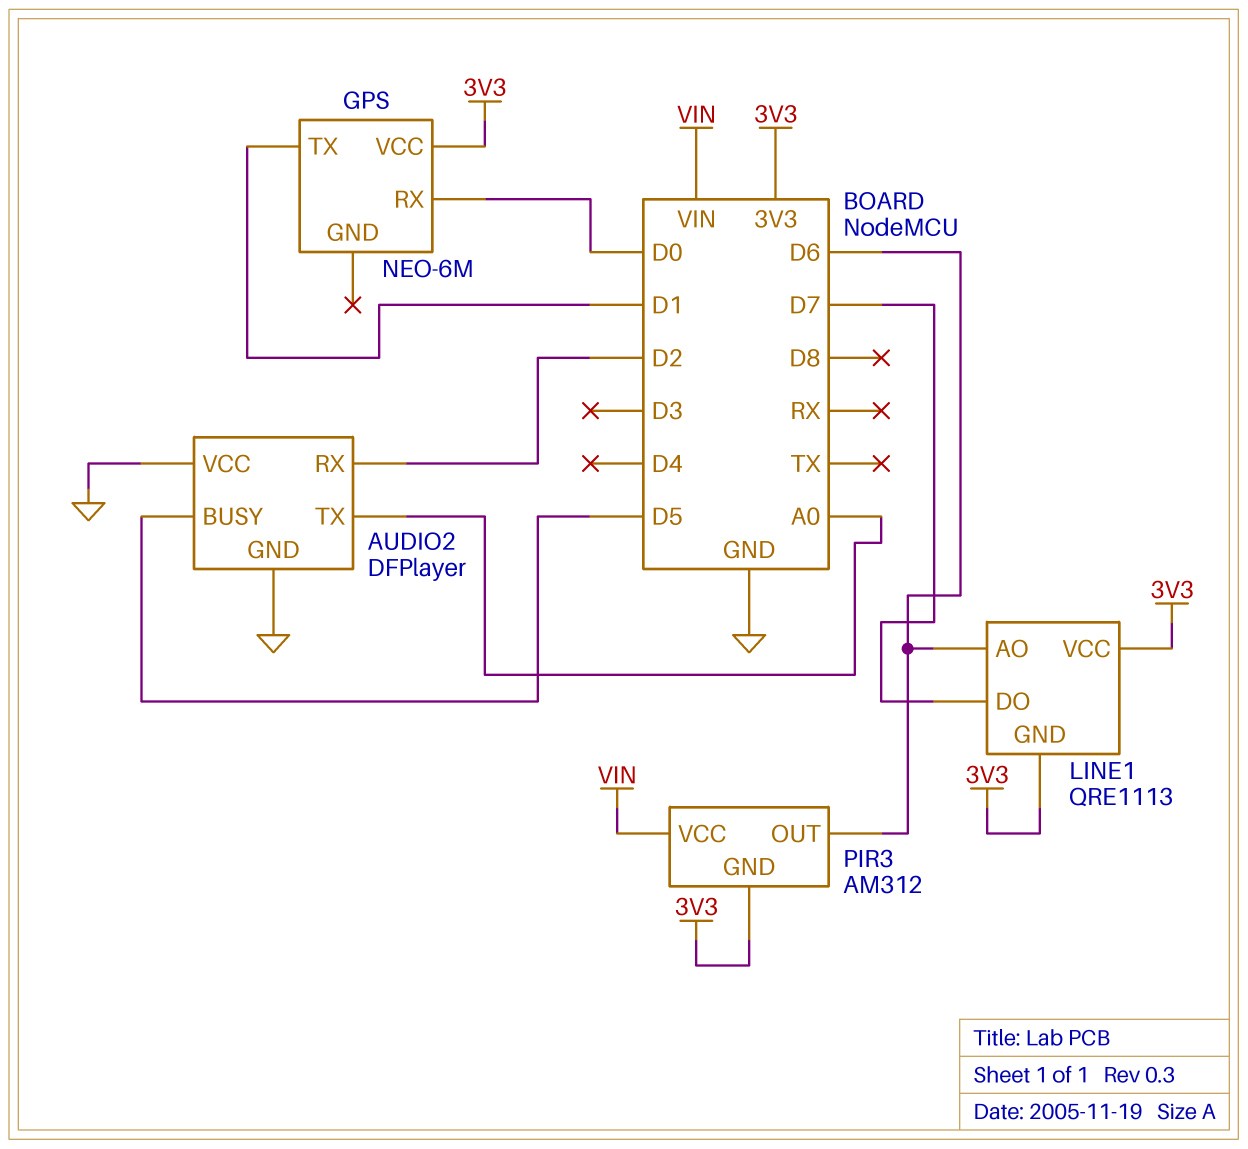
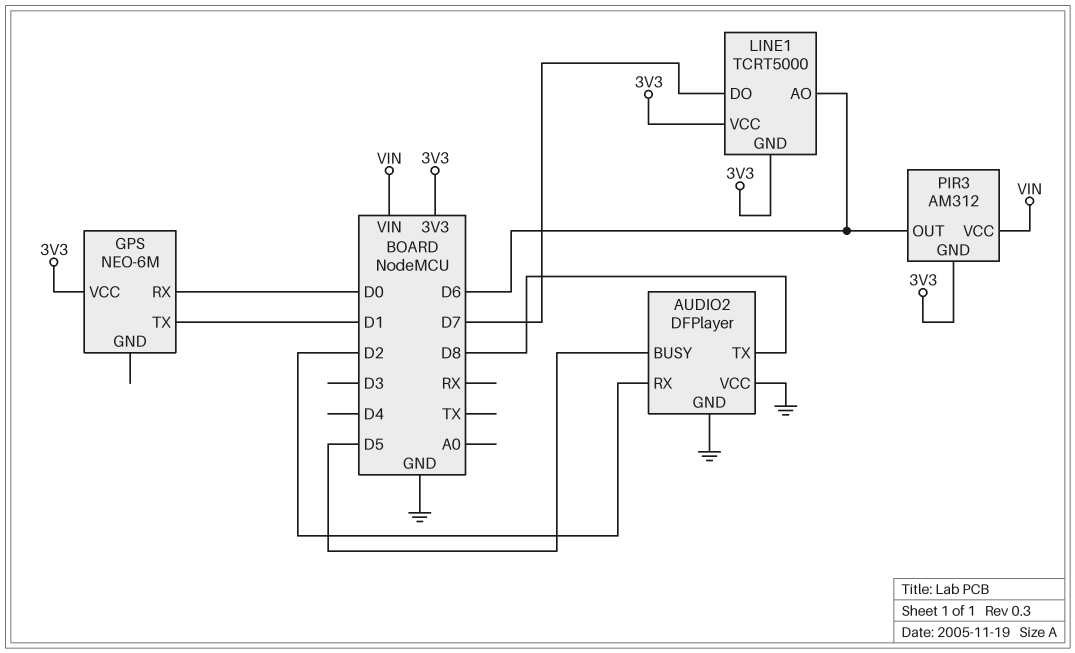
AUDIO2 pin TX: A0 -> D8
LINE1: QRE1113 -> TCRT5000

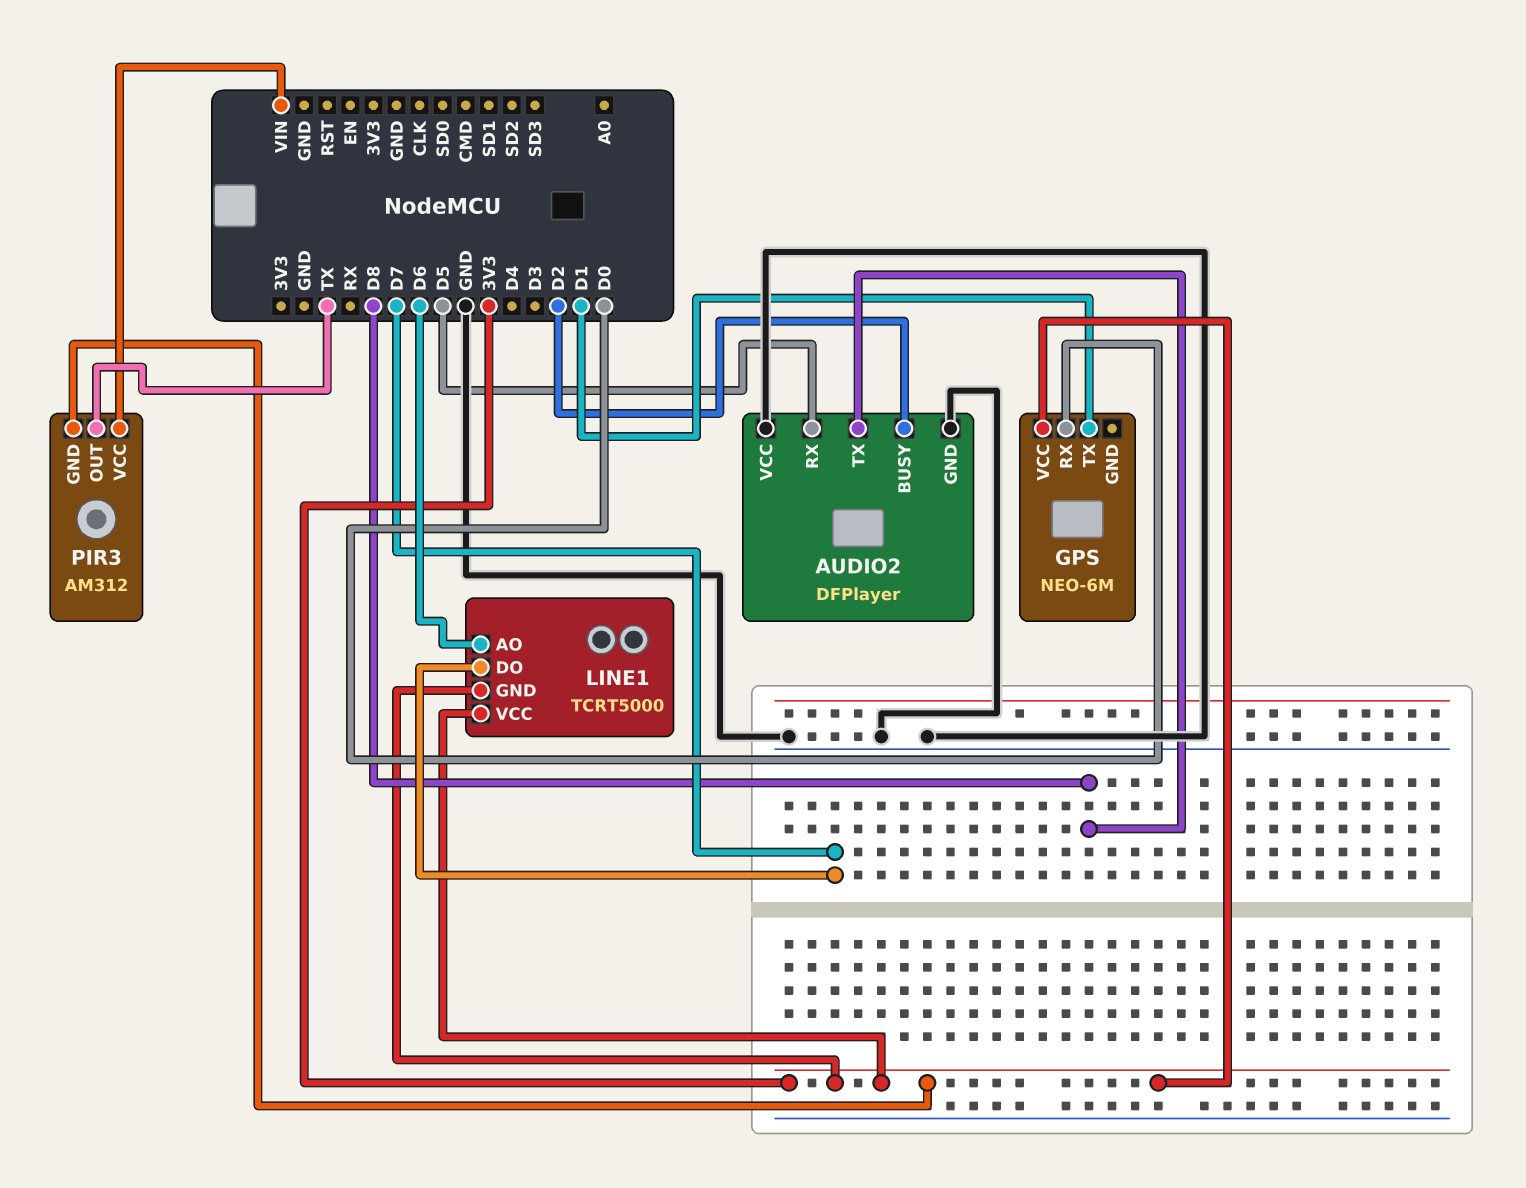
AUDIO2 pin BUSY: D5 -> D2
AUDIO2 pin RX: D2 -> D5
PIR3 pin OUT: D6 -> TX

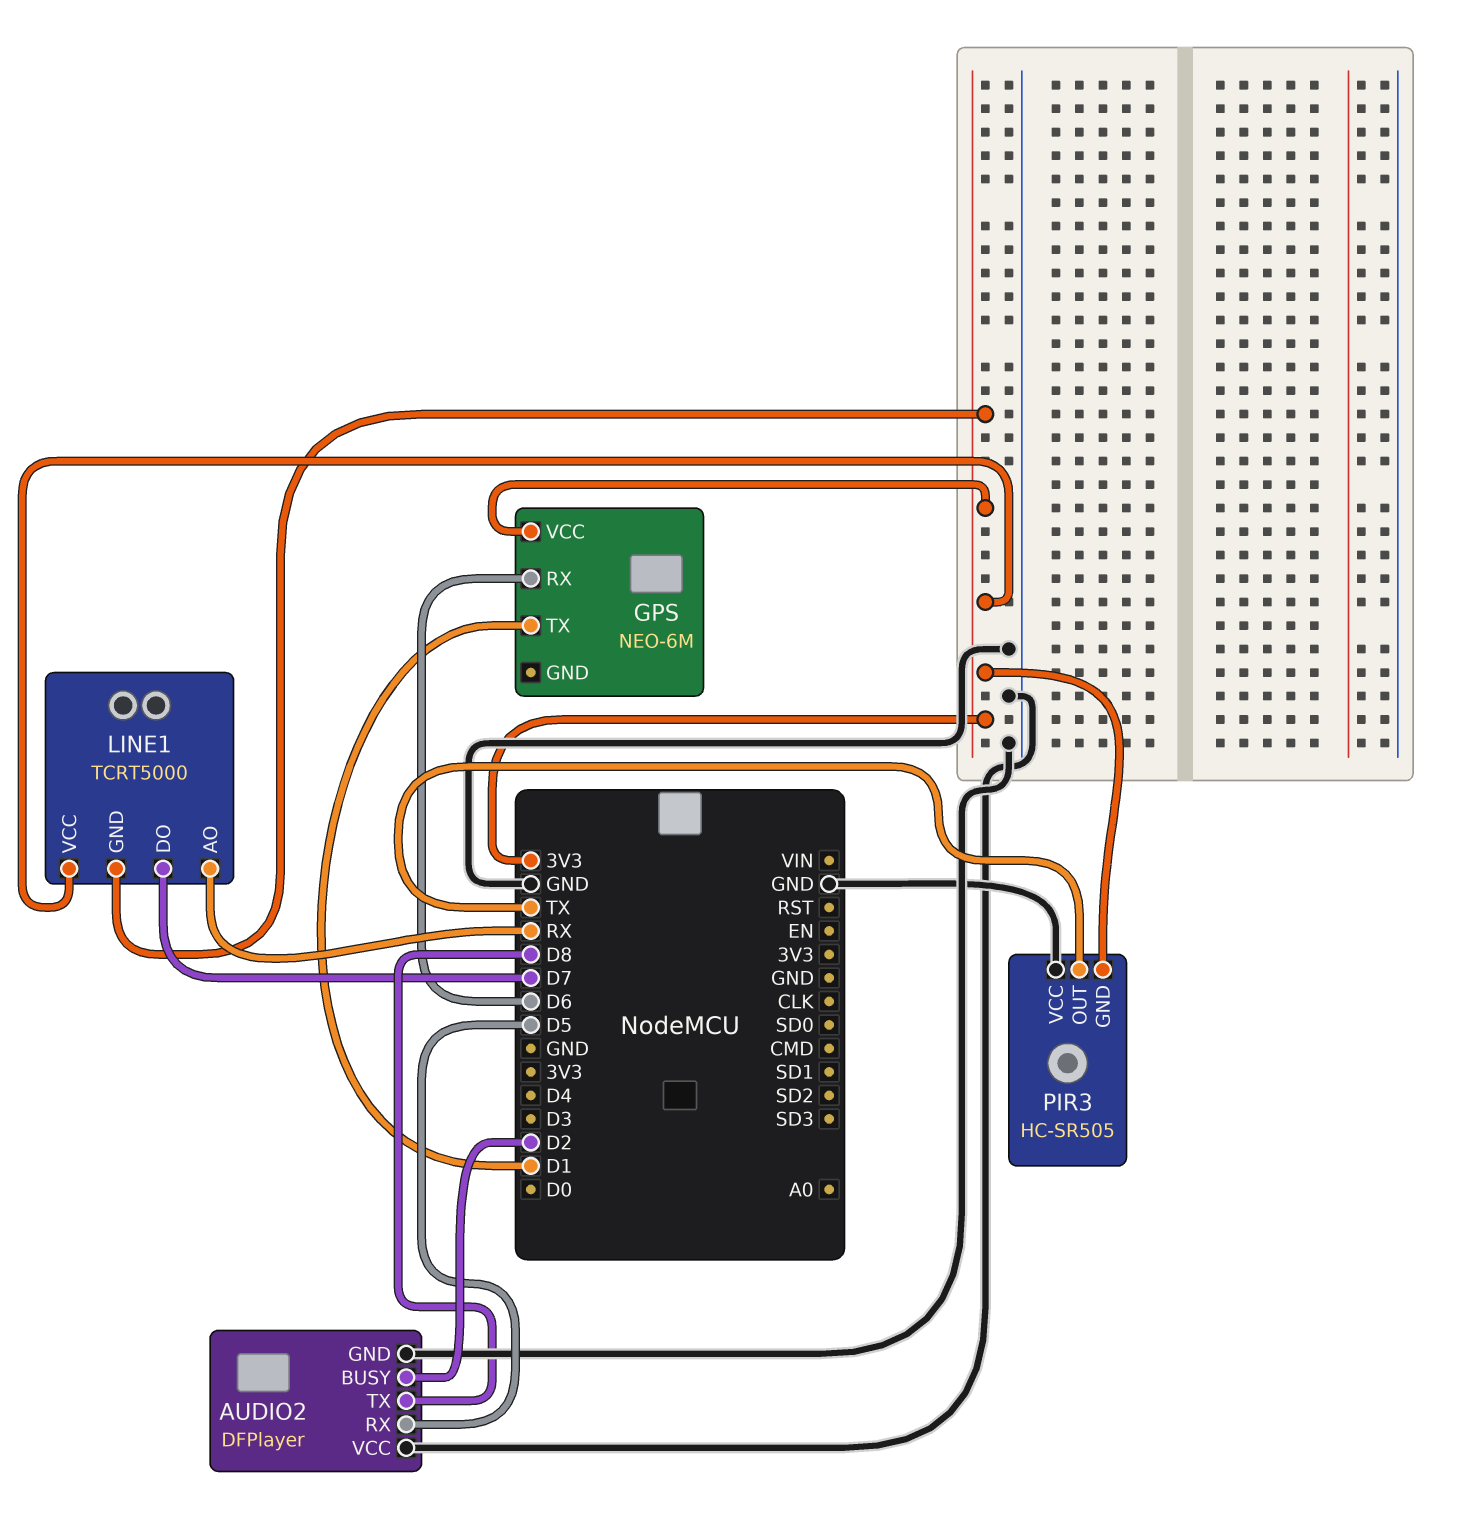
GPS pin RX: D0 -> D6
LINE1 pin AO: D6 -> RX
PIR3: AM312 -> HC-SR505
PIR3 pin VCC: VIN -> GND

